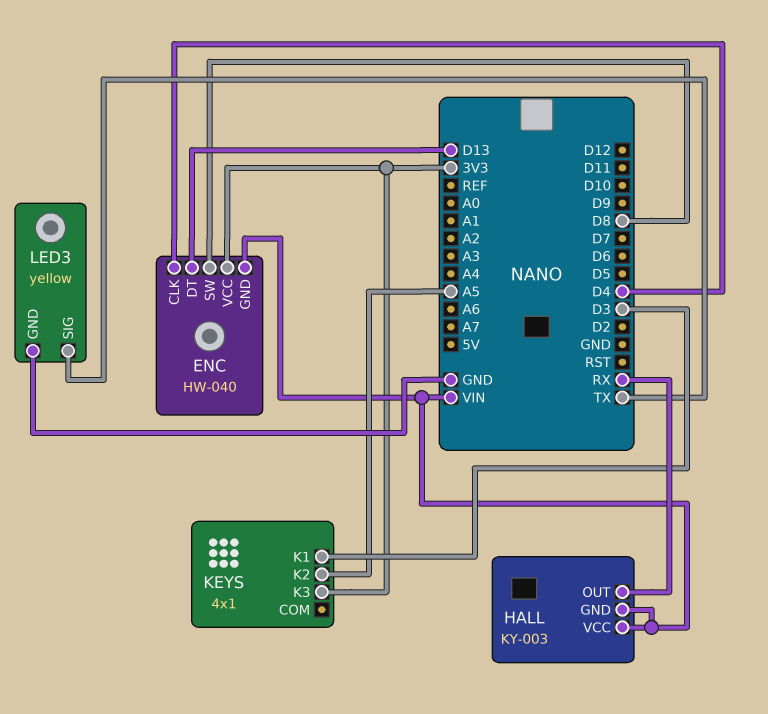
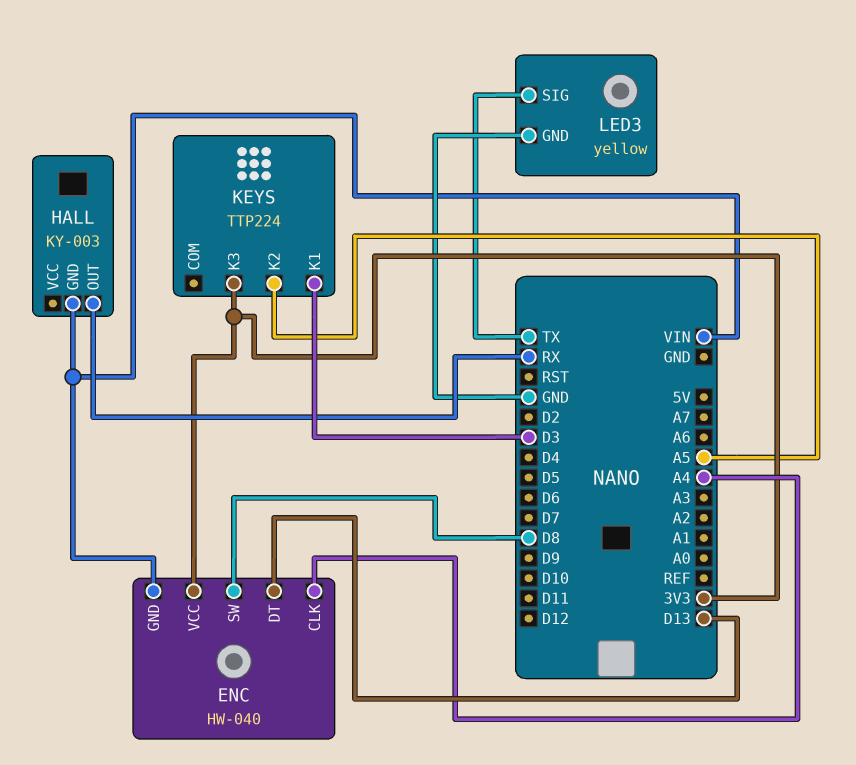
ENC pin CLK: D4 -> A4
HALL pin VCC: VIN -> none
KEYS: 4x1 -> TTP224

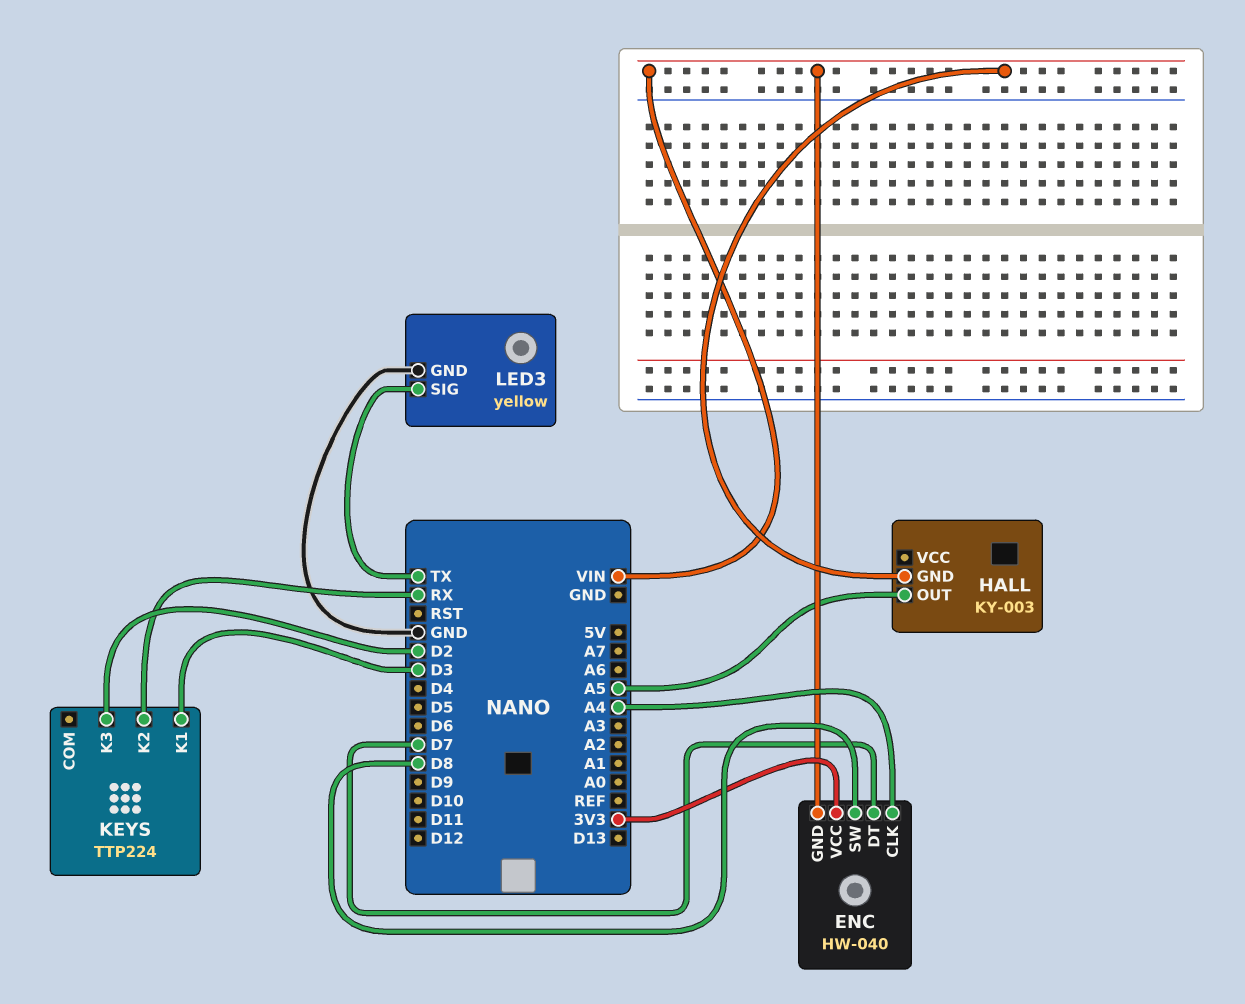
ENC pin DT: D13 -> D7
HALL pin OUT: RX -> A5
KEYS pin K2: A5 -> RX
KEYS pin K3: 3V3 -> D2

